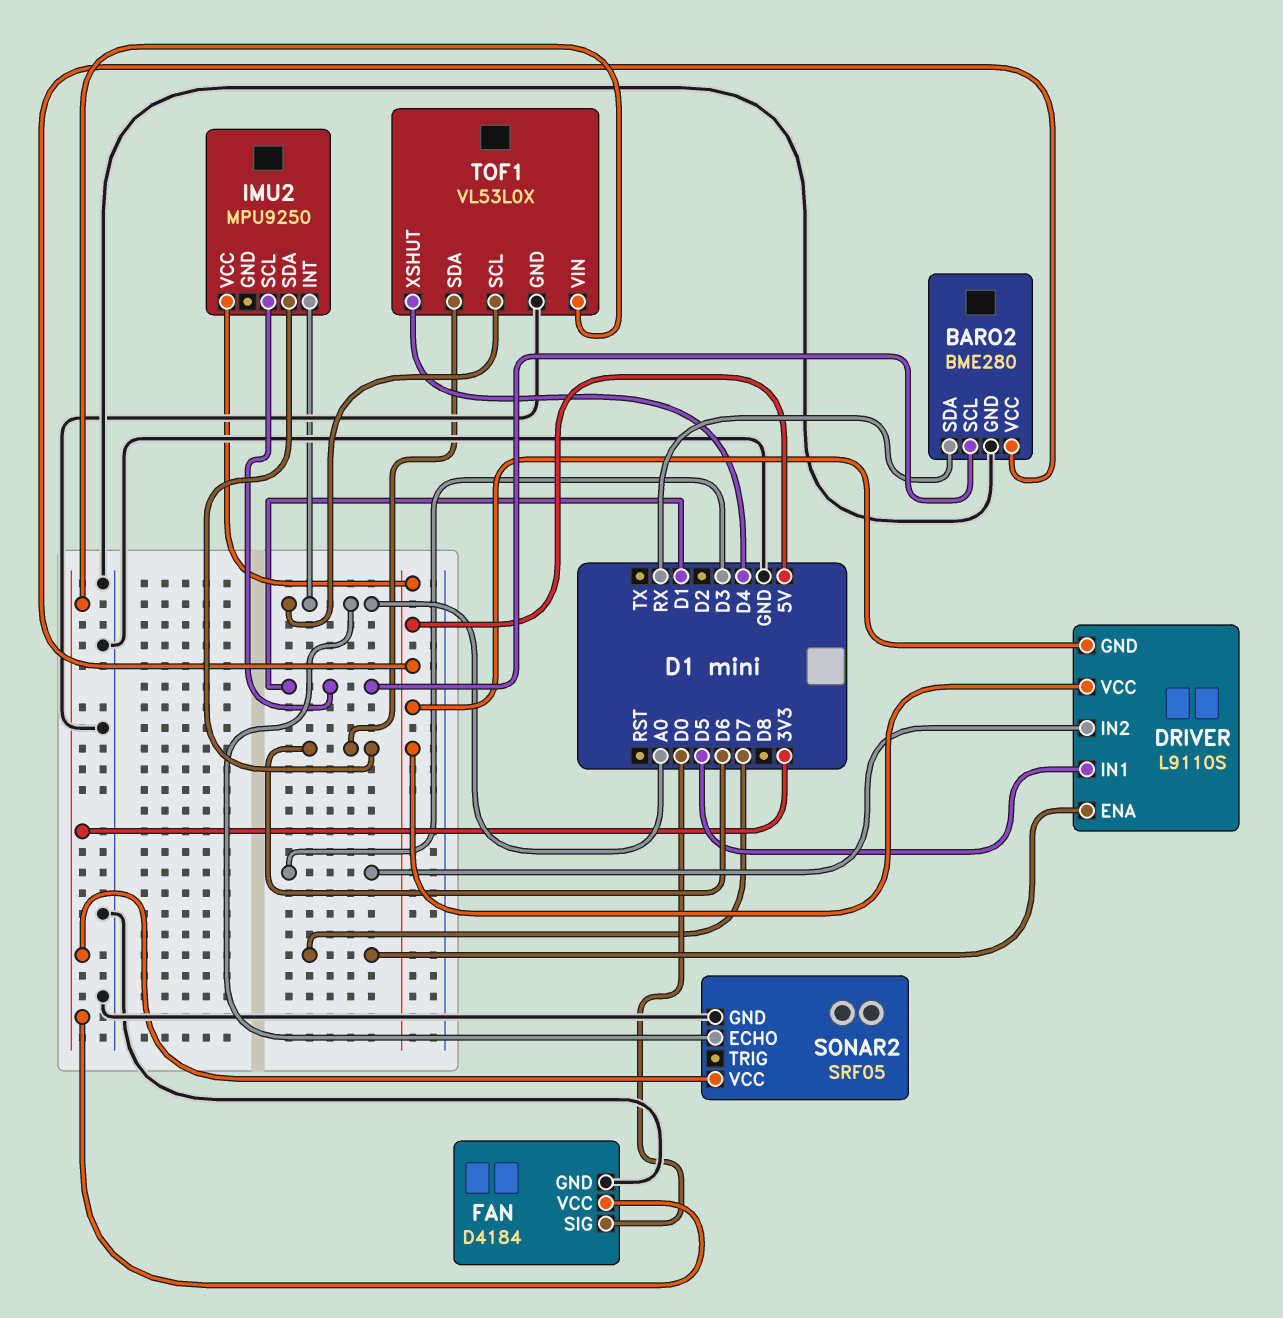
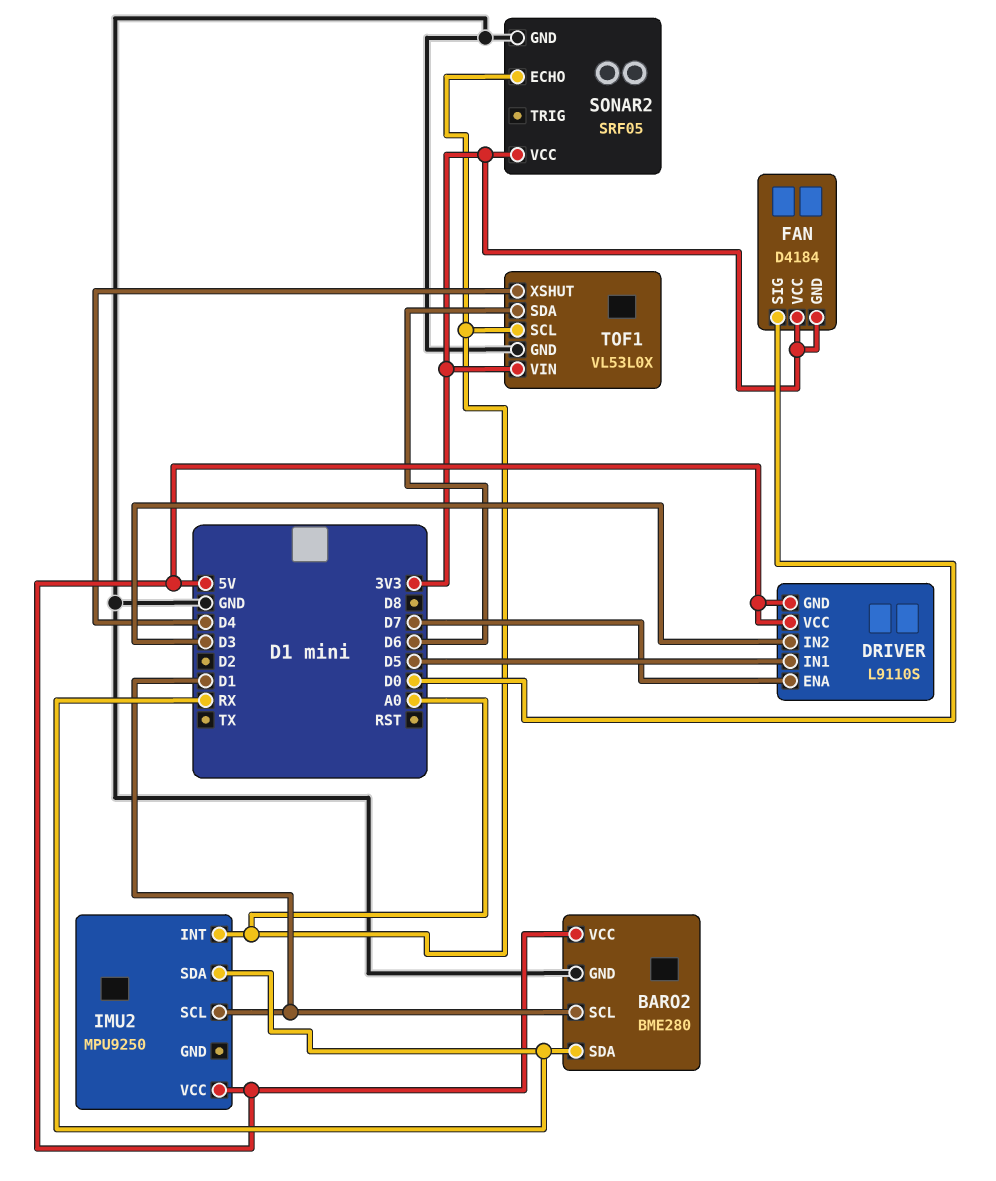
FAN pin GND: GND -> 3V3
IMU2 pin SDA: D6 -> RX

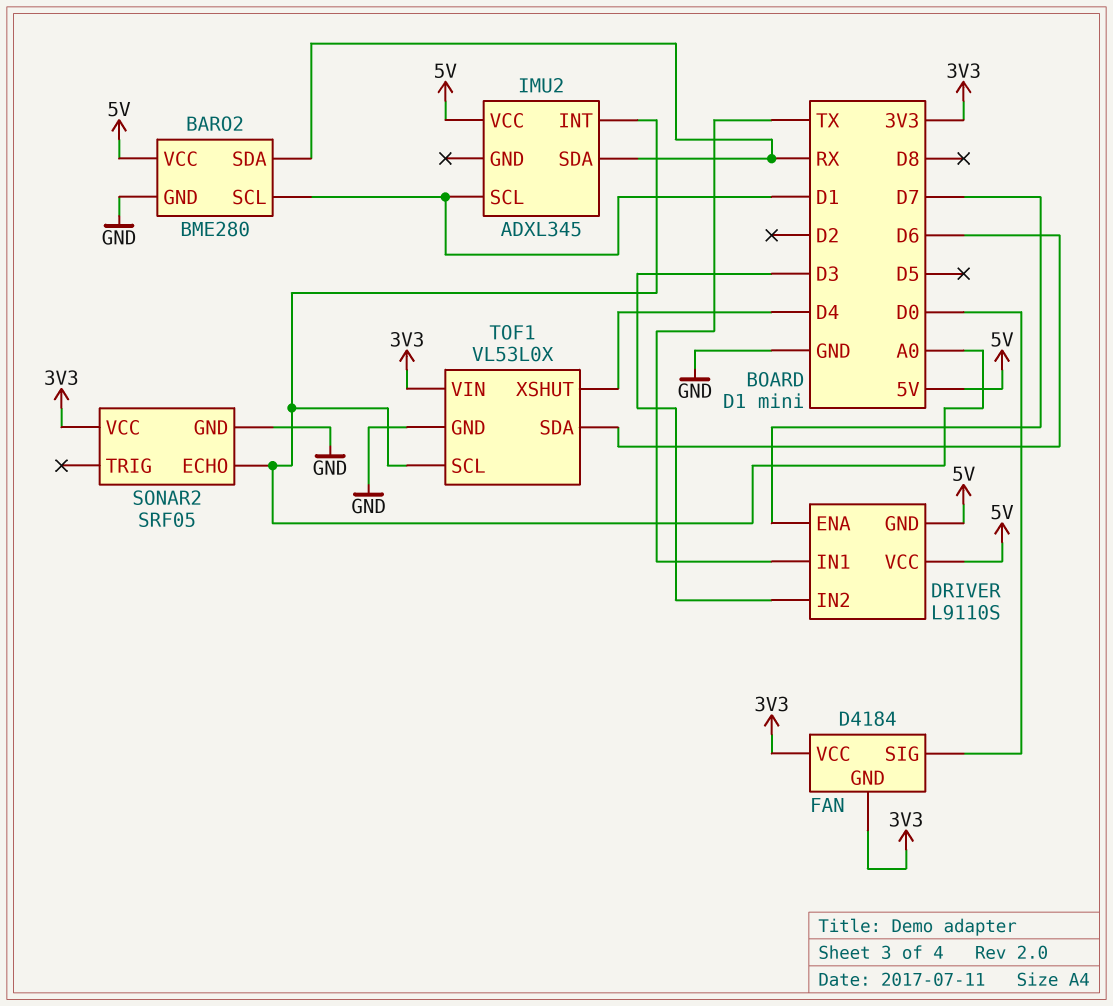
DRIVER pin IN1: D5 -> TX
IMU2: MPU9250 -> ADXL345

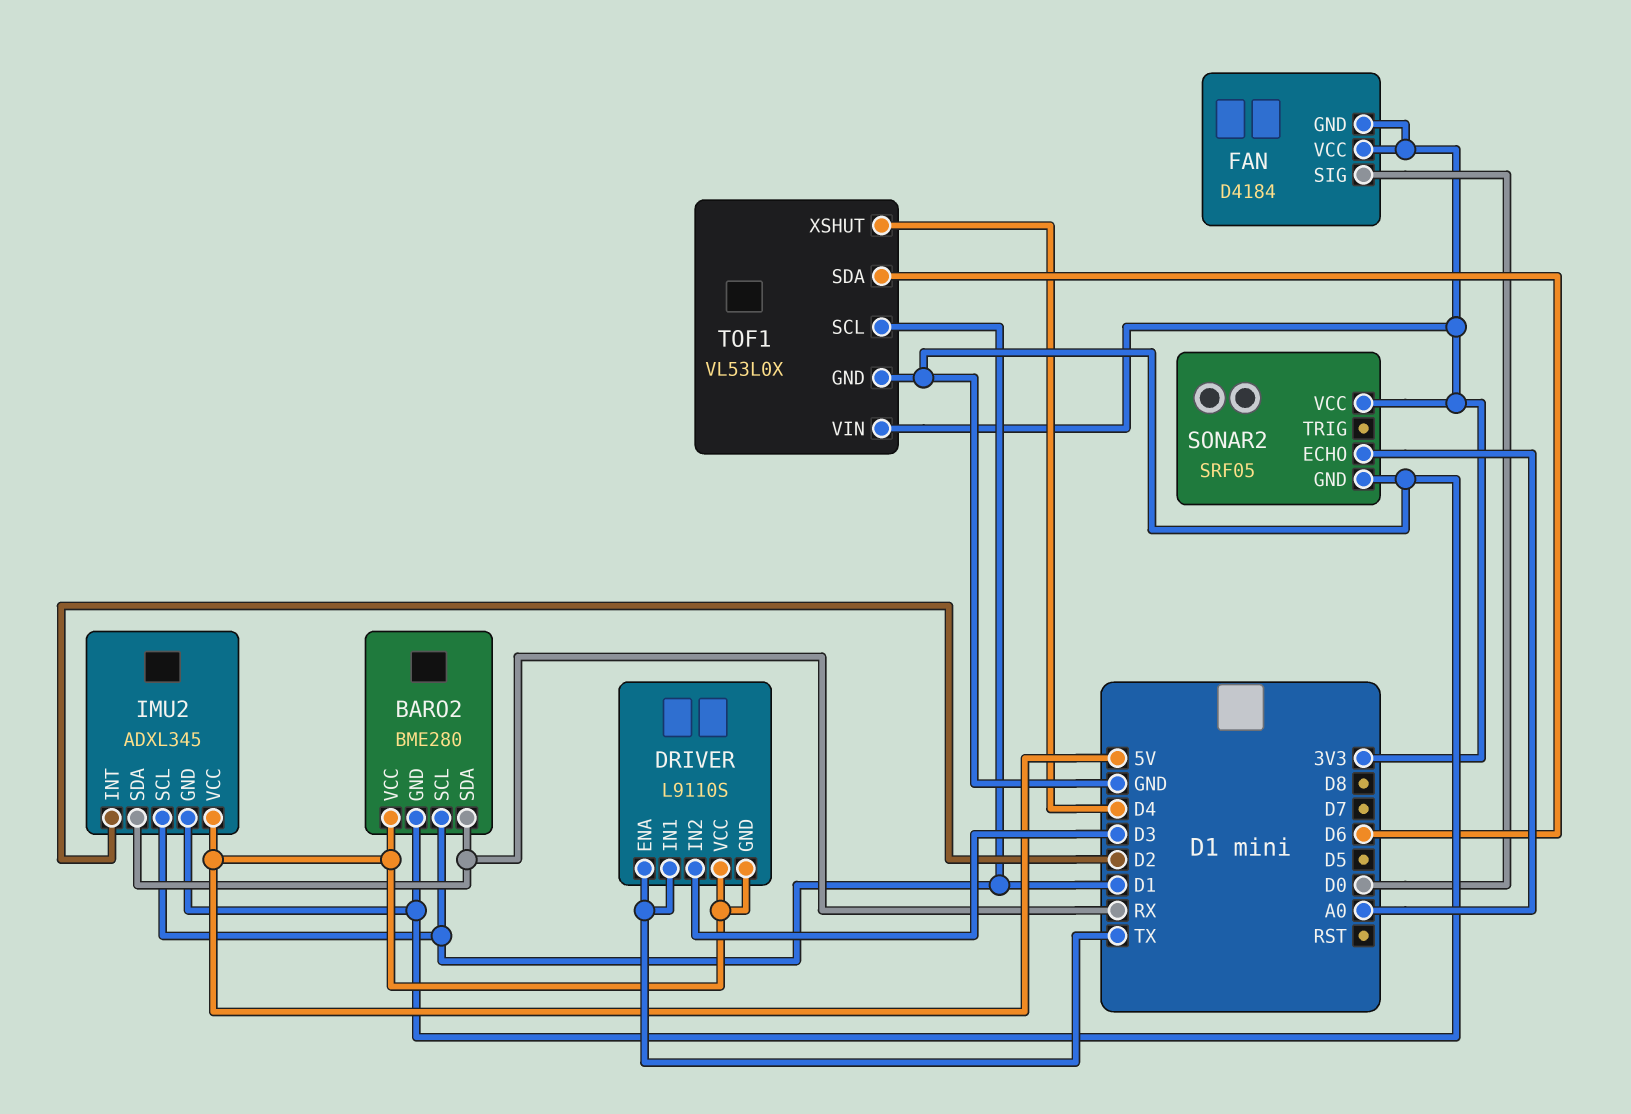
DRIVER pin ENA: D7 -> TX
IMU2 pin GND: none -> GND
IMU2 pin INT: A0 -> D2
TOF1 pin SCL: A0 -> D1

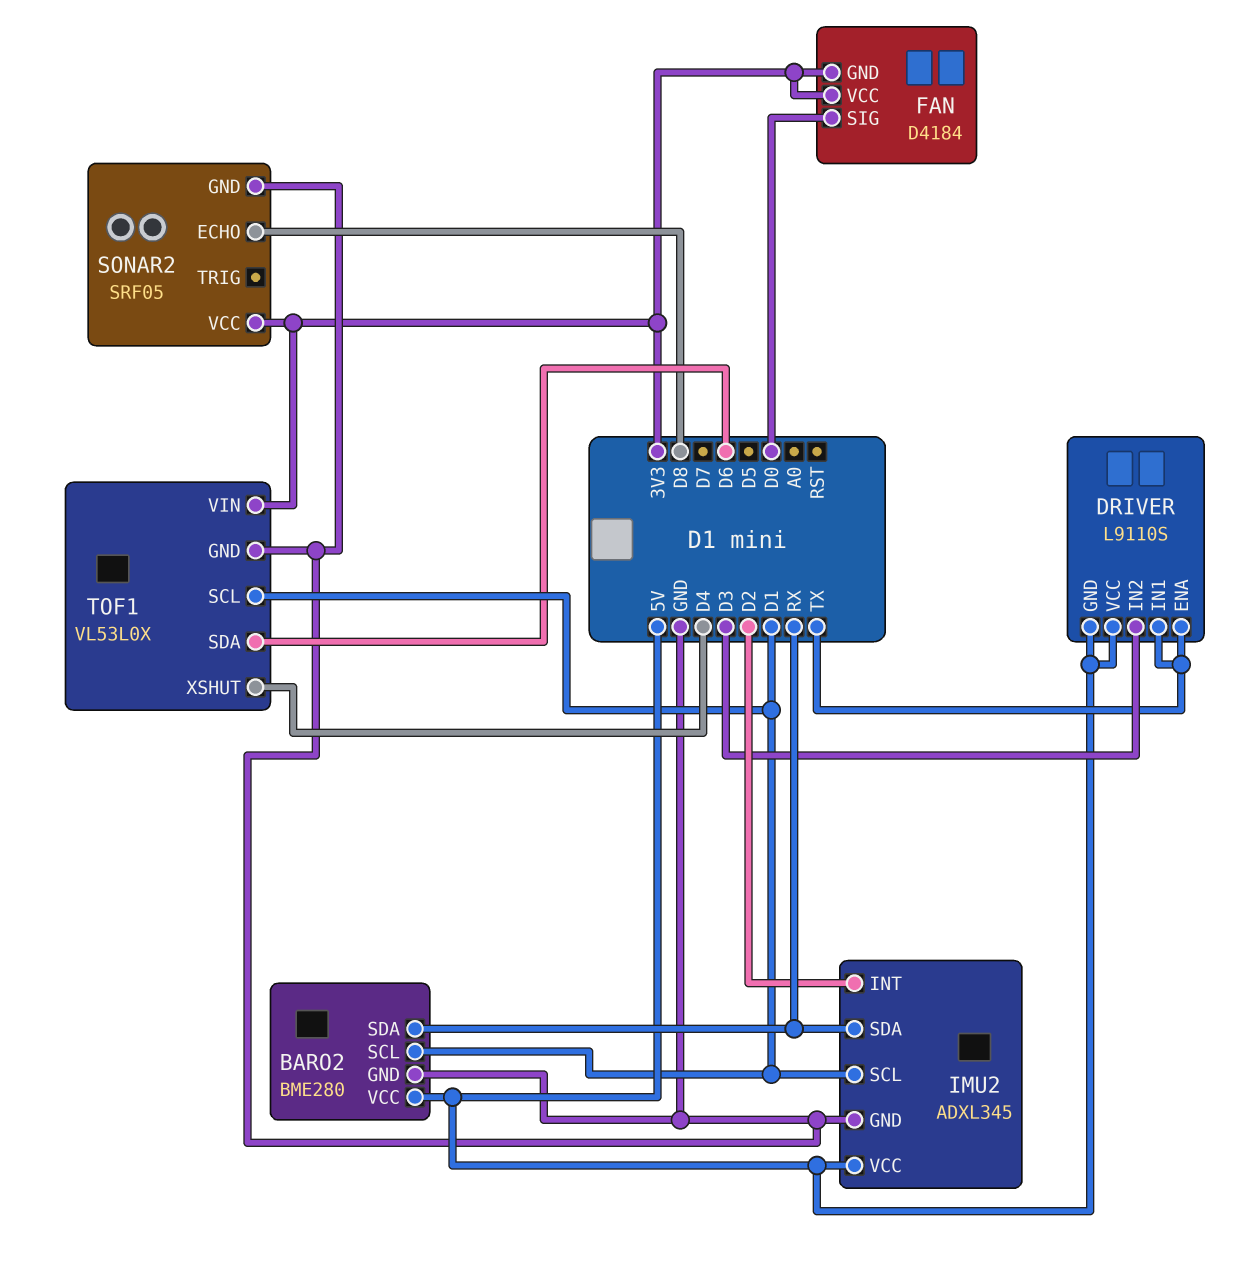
SONAR2 pin ECHO: A0 -> D8

